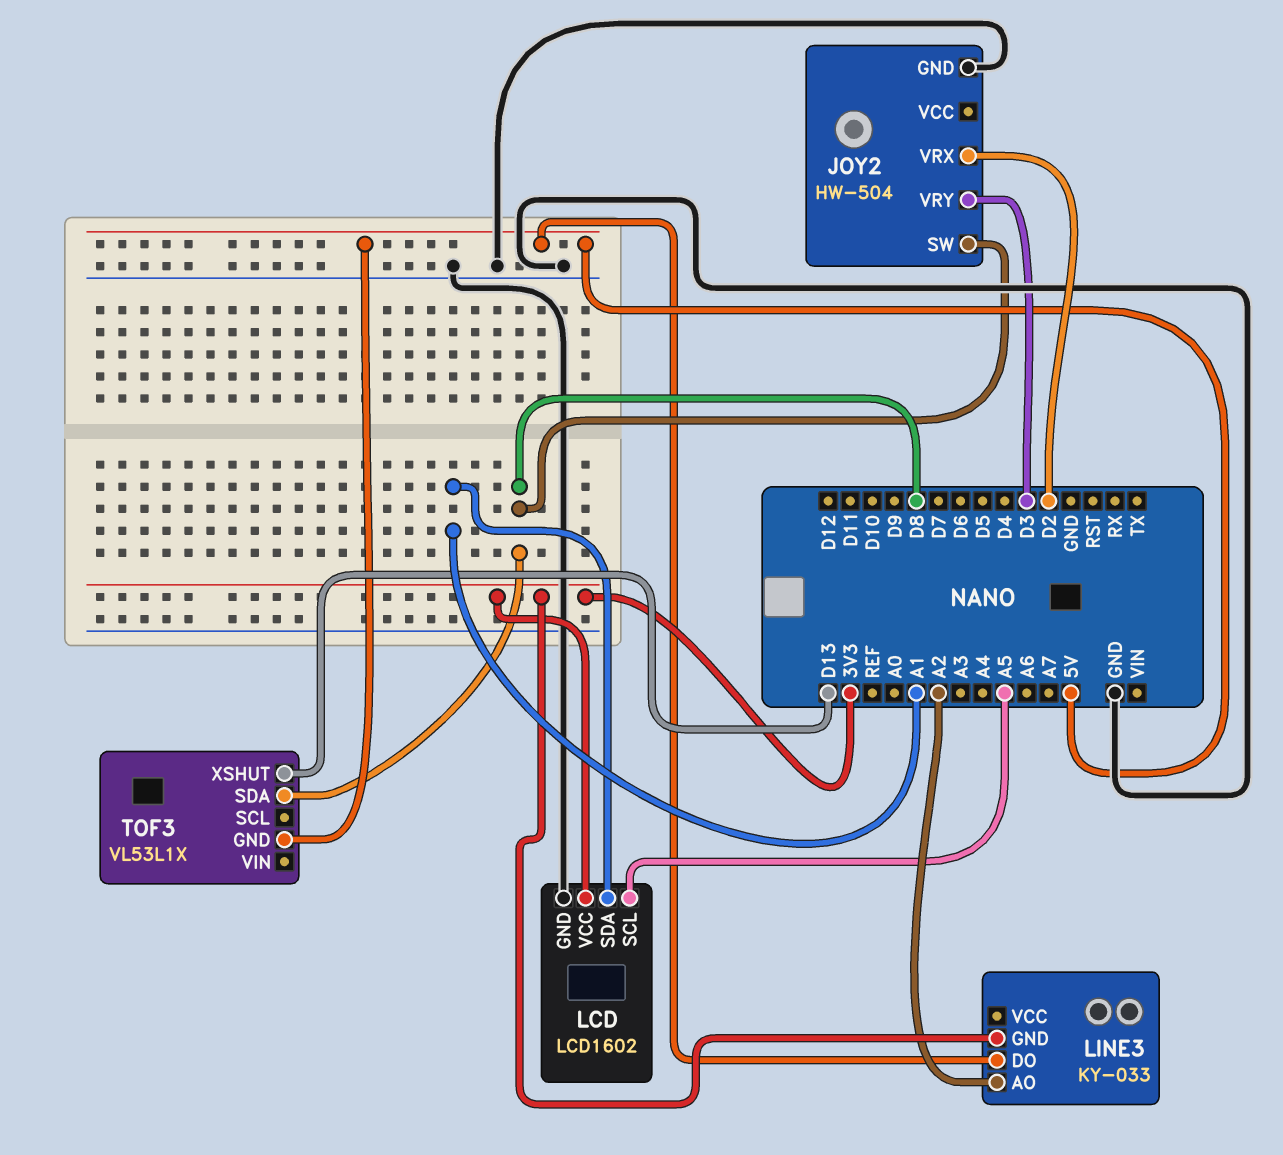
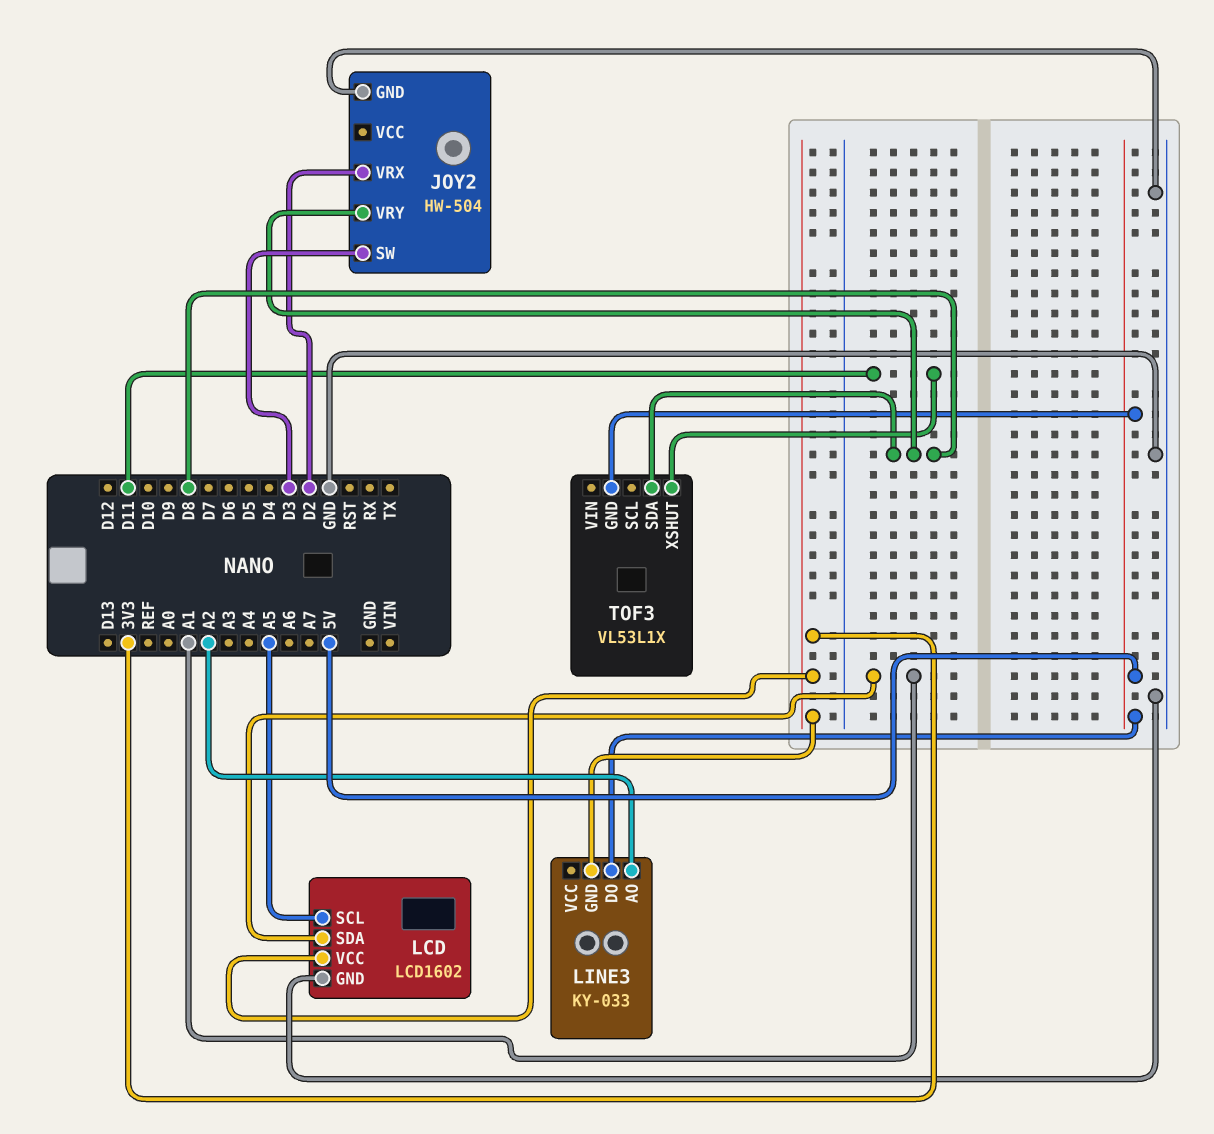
JOY2 pin SW: D8 -> D3
JOY2 pin VRY: D3 -> D8
TOF3 pin XSHUT: D13 -> D11

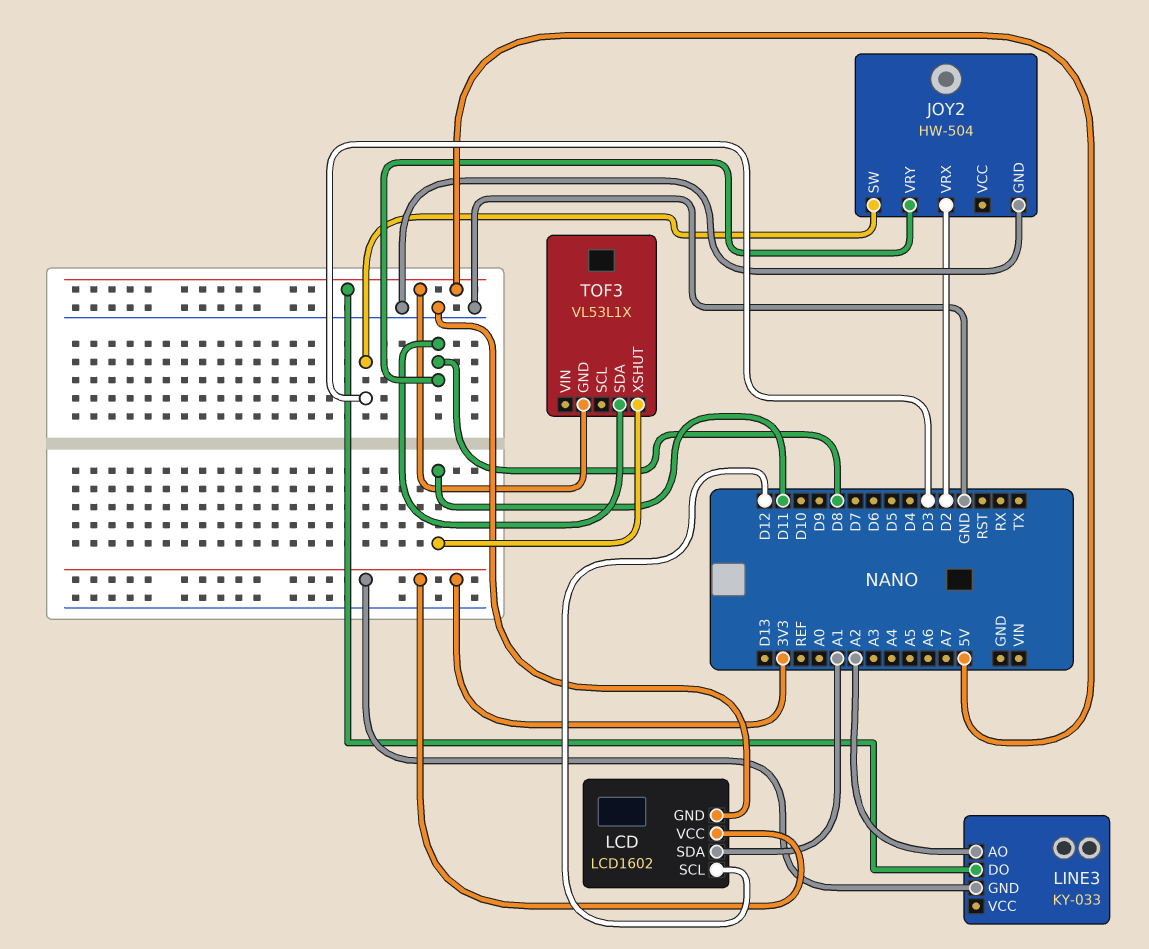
LCD pin SCL: A5 -> D12

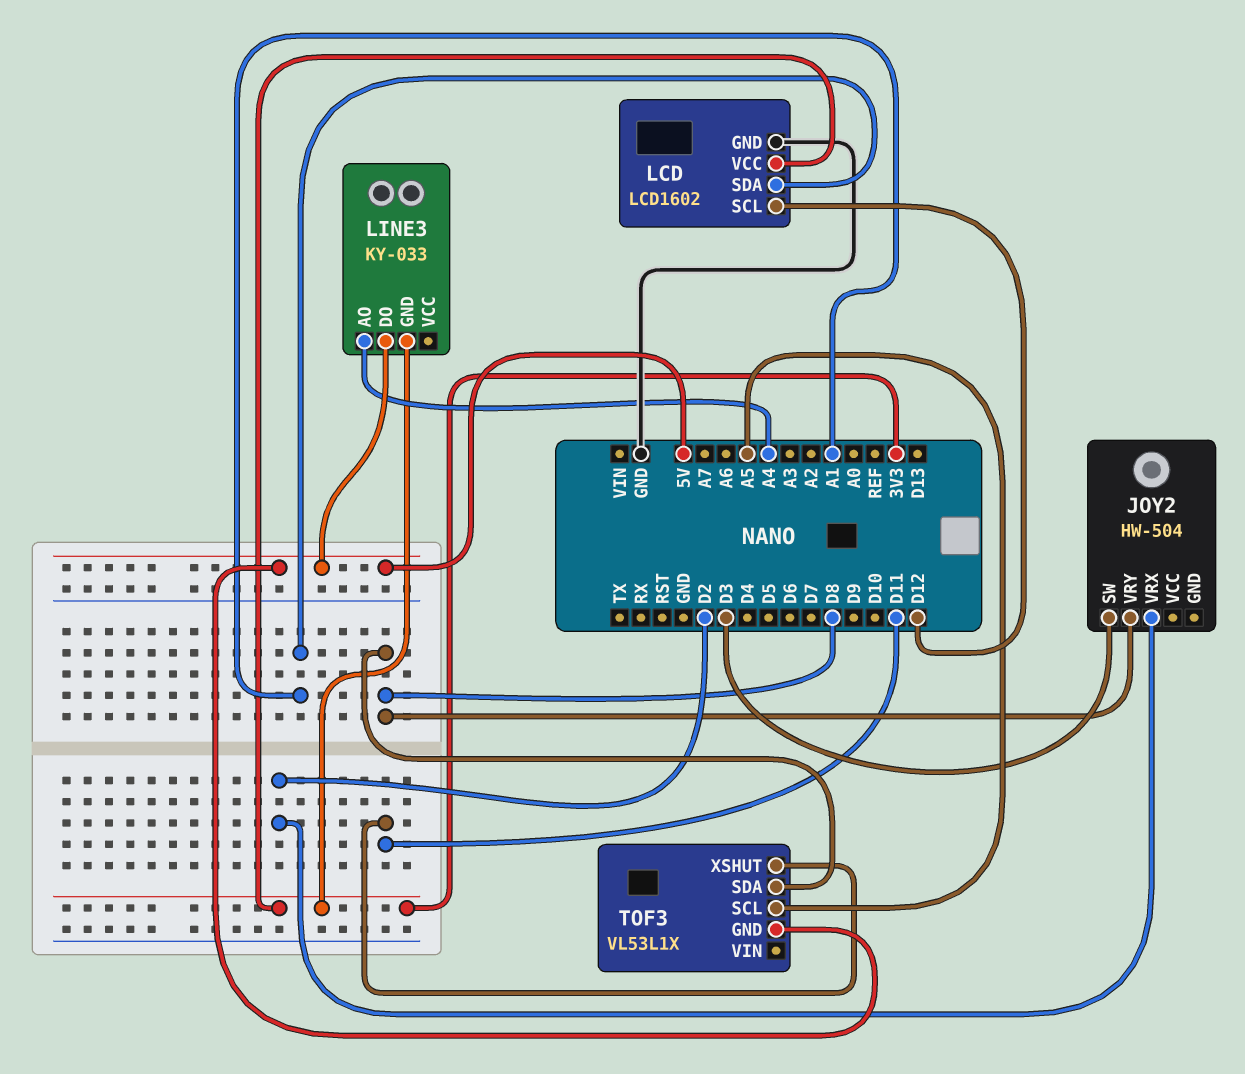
JOY2 pin GND: GND -> none
LINE3 pin AO: A2 -> A4
TOF3 pin SCL: none -> A5

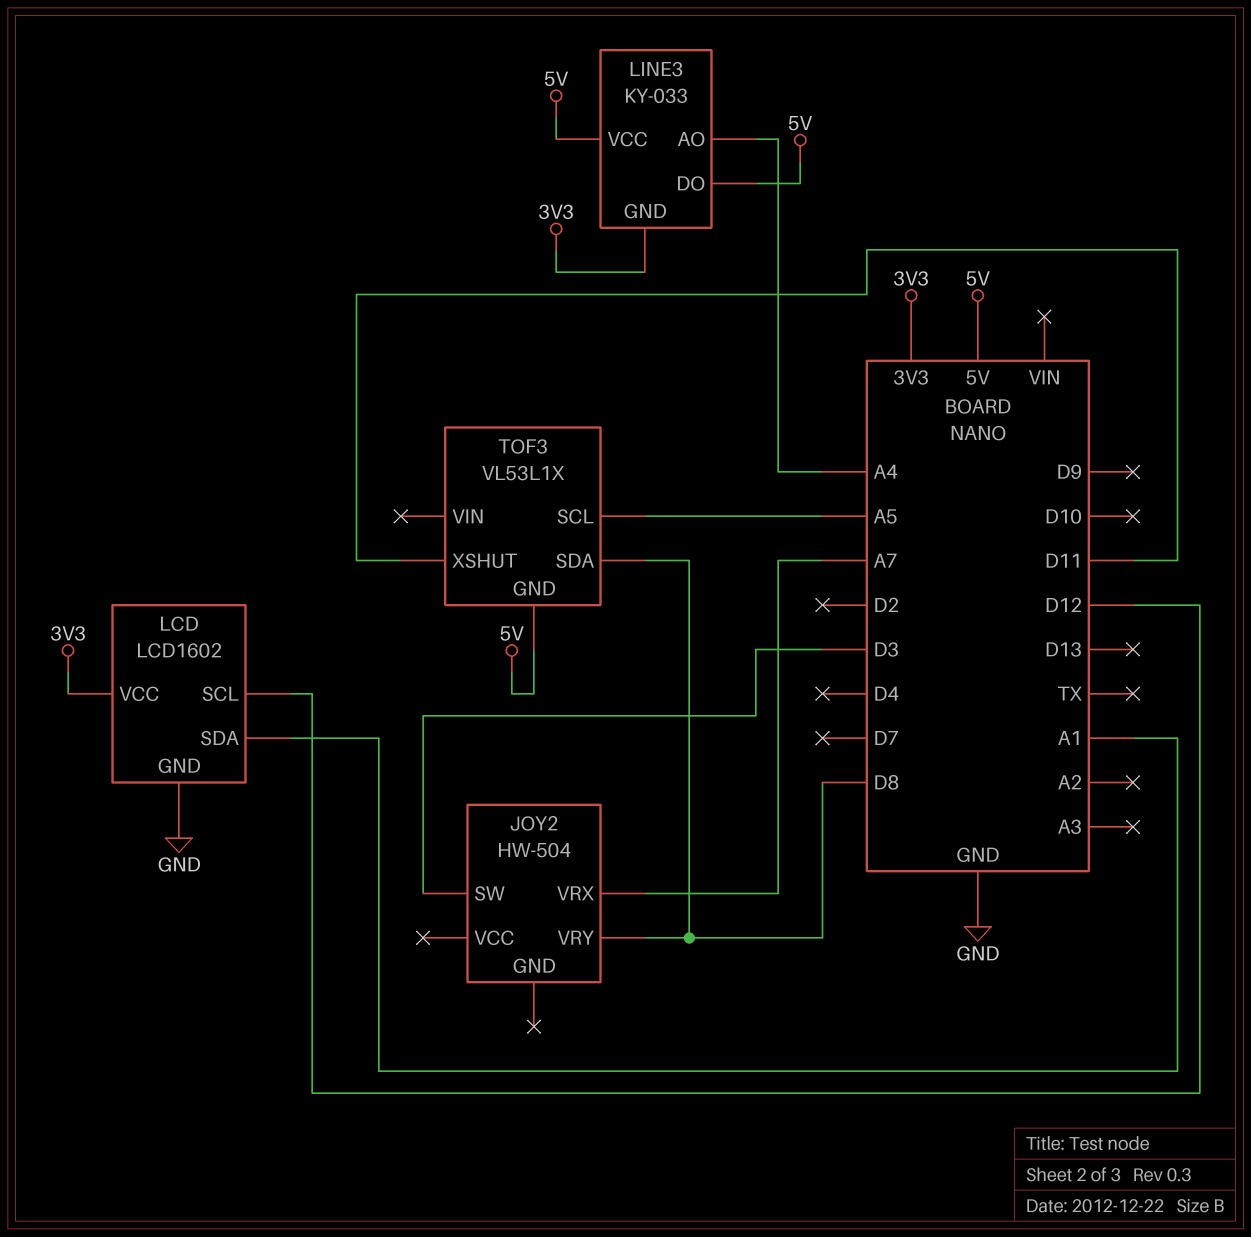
JOY2 pin VRX: D2 -> A7
LINE3 pin VCC: none -> 5V

